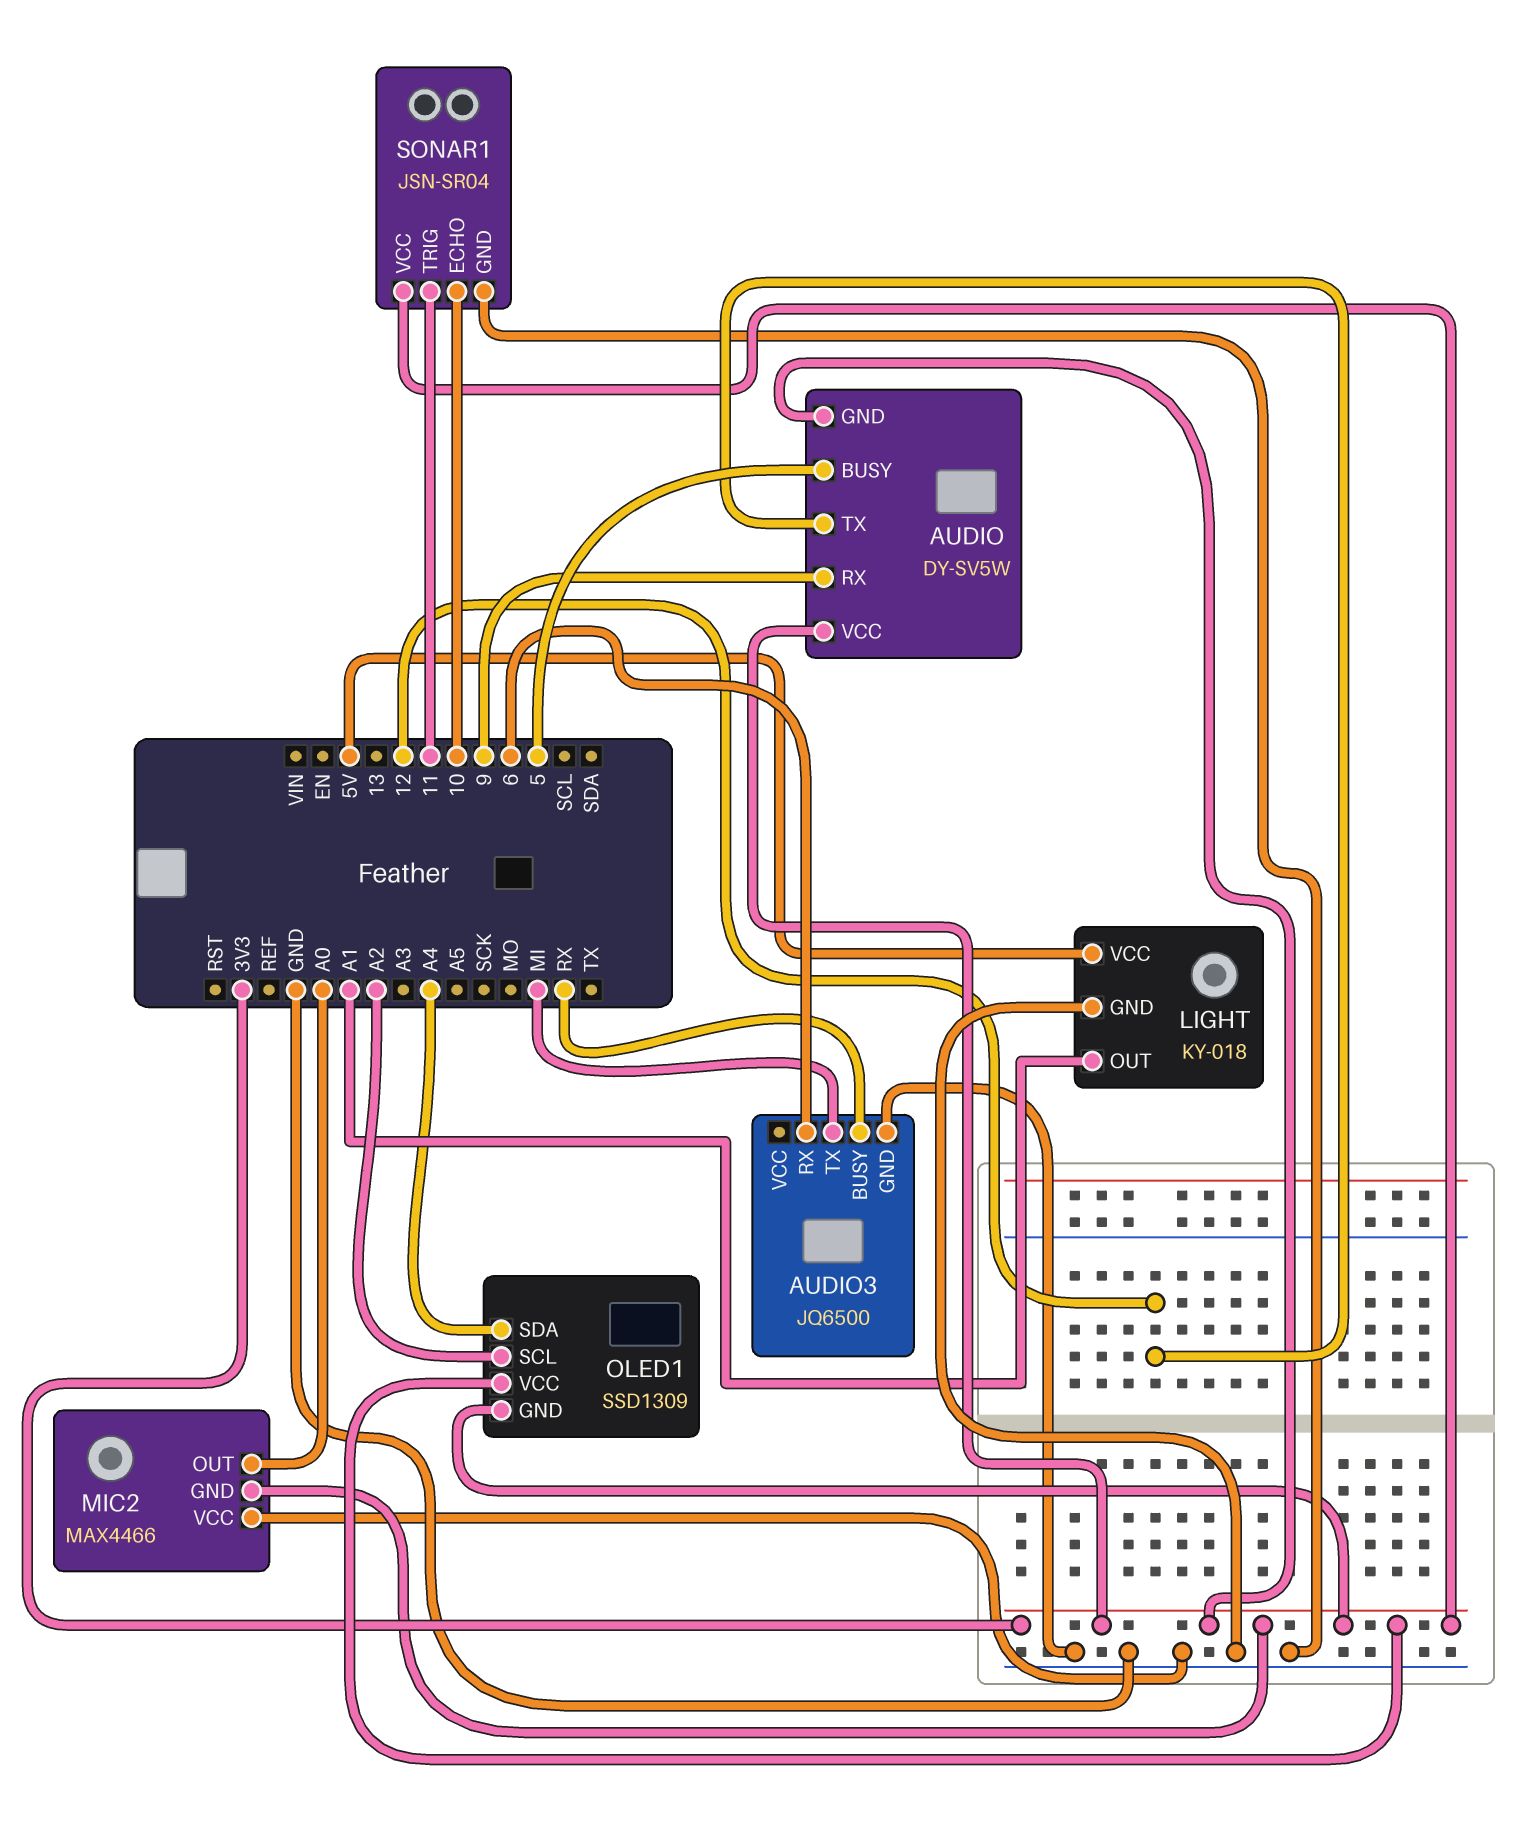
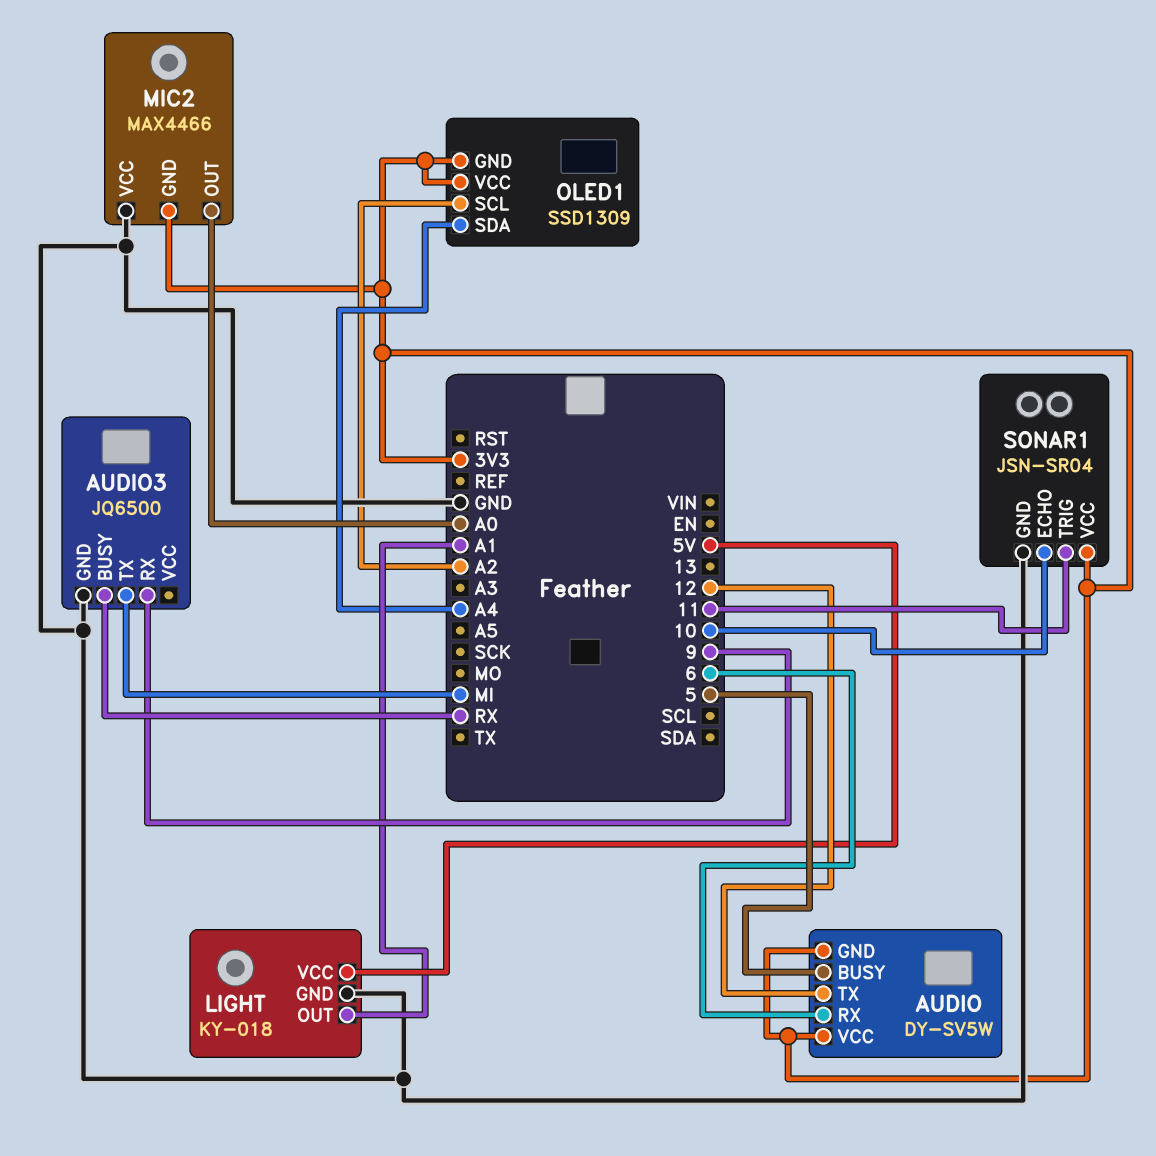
AUDIO pin RX: 9 -> 6
AUDIO3 pin RX: 6 -> 9

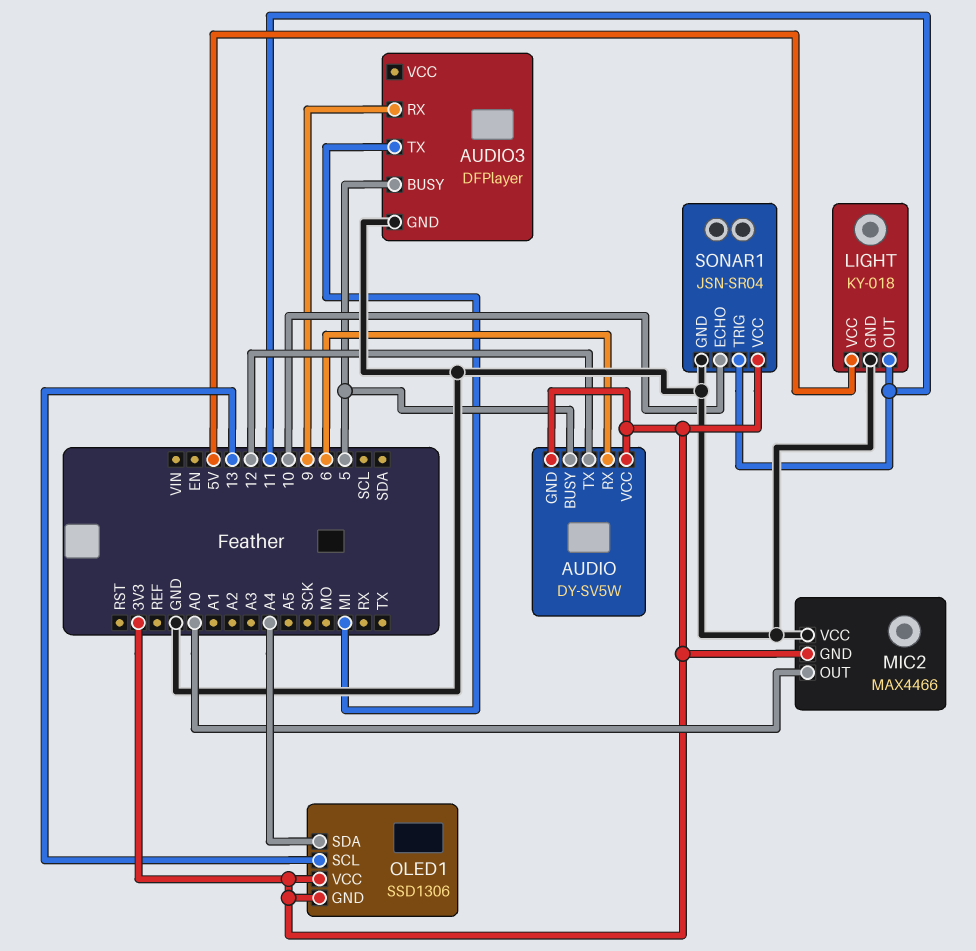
AUDIO3: JQ6500 -> DFPlayer
AUDIO3 pin BUSY: RX -> 5
LIGHT pin OUT: A1 -> 11
OLED1: SSD1309 -> SSD1306
OLED1 pin SCL: A2 -> 13

